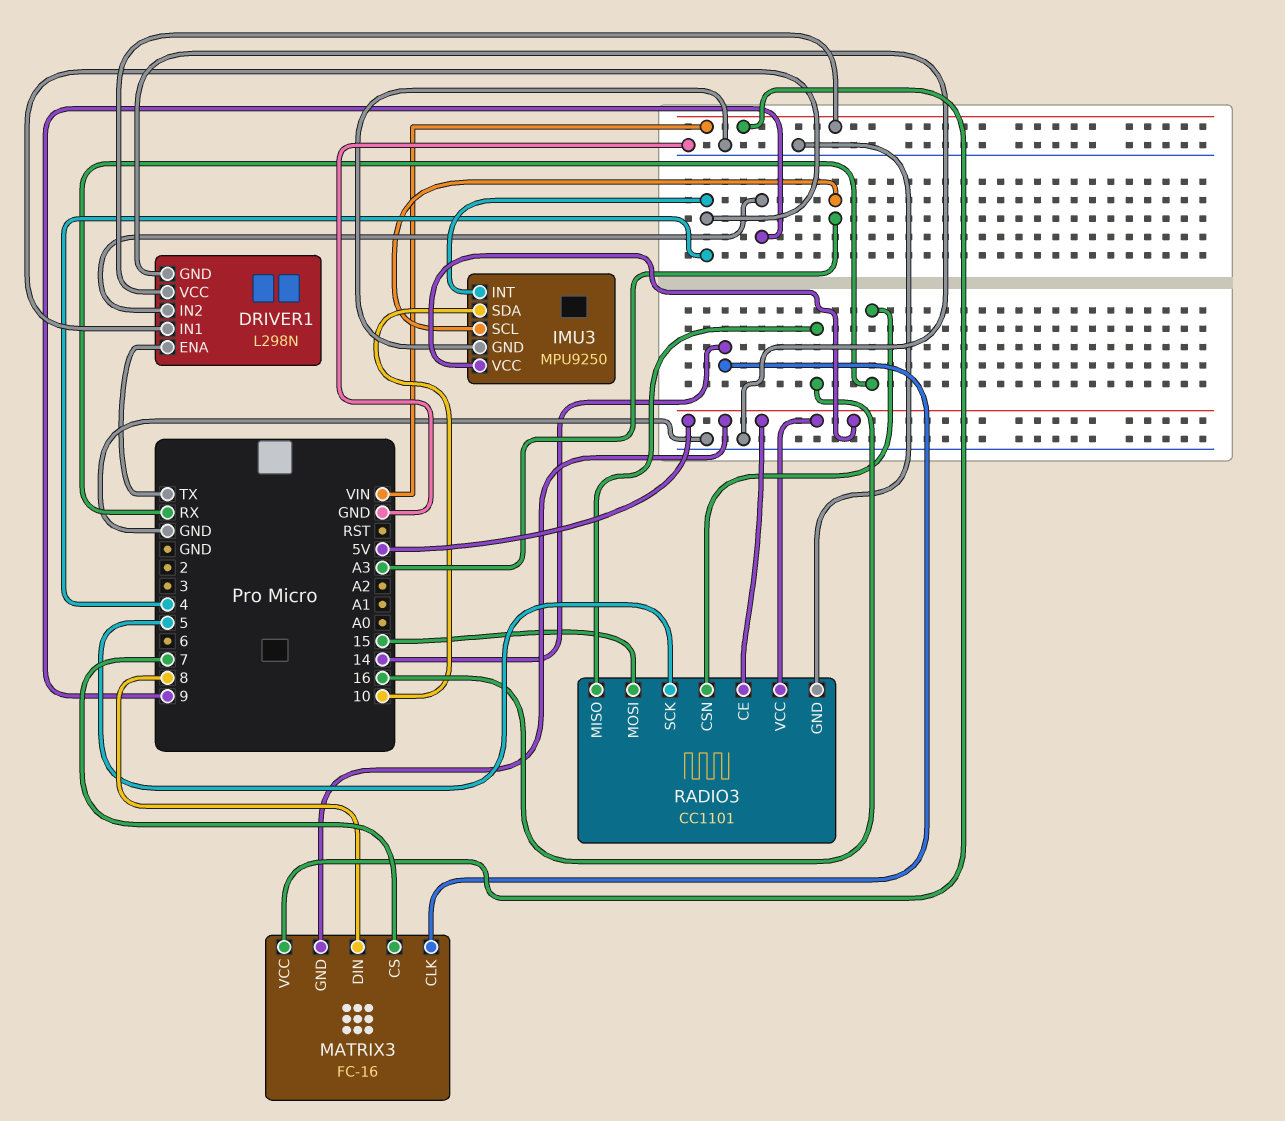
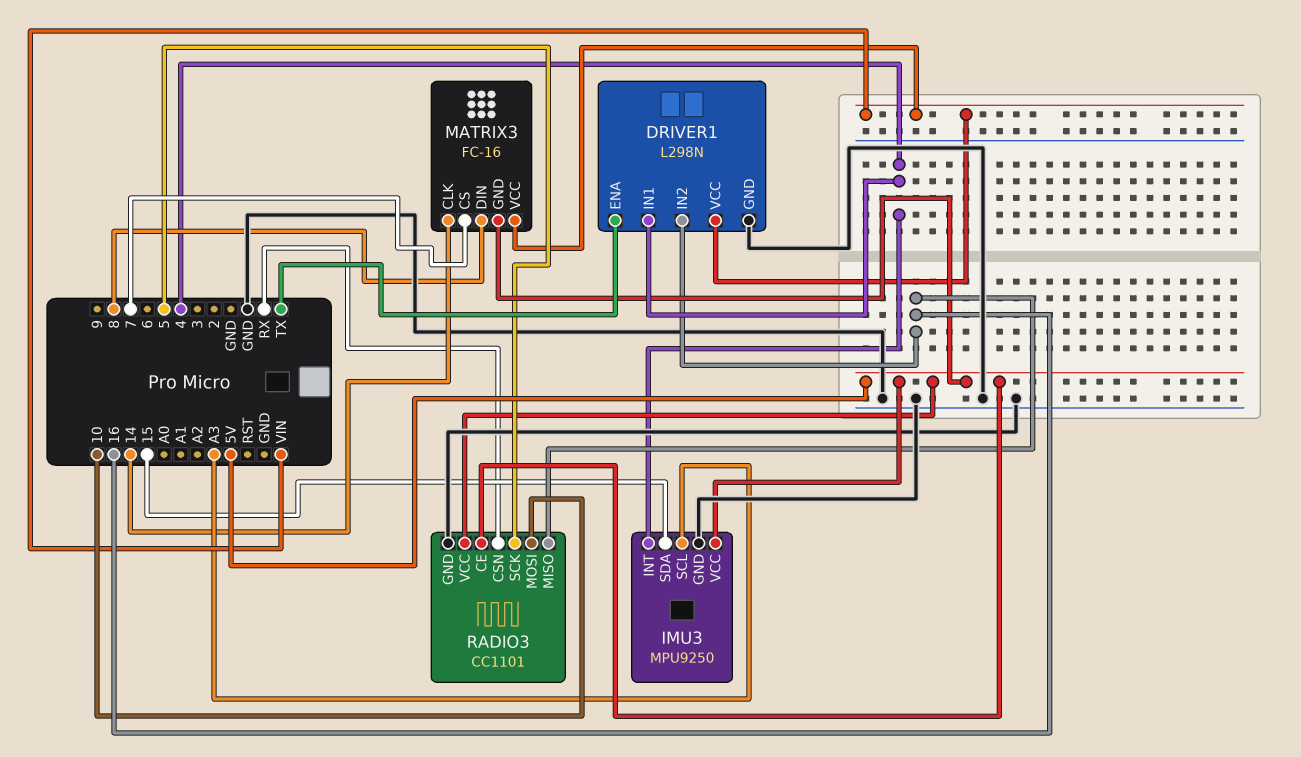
DRIVER1 pin IN2: 9 -> 16
IMU3 pin SDA: 10 -> 15
RADIO3 pin MOSI: 15 -> 10

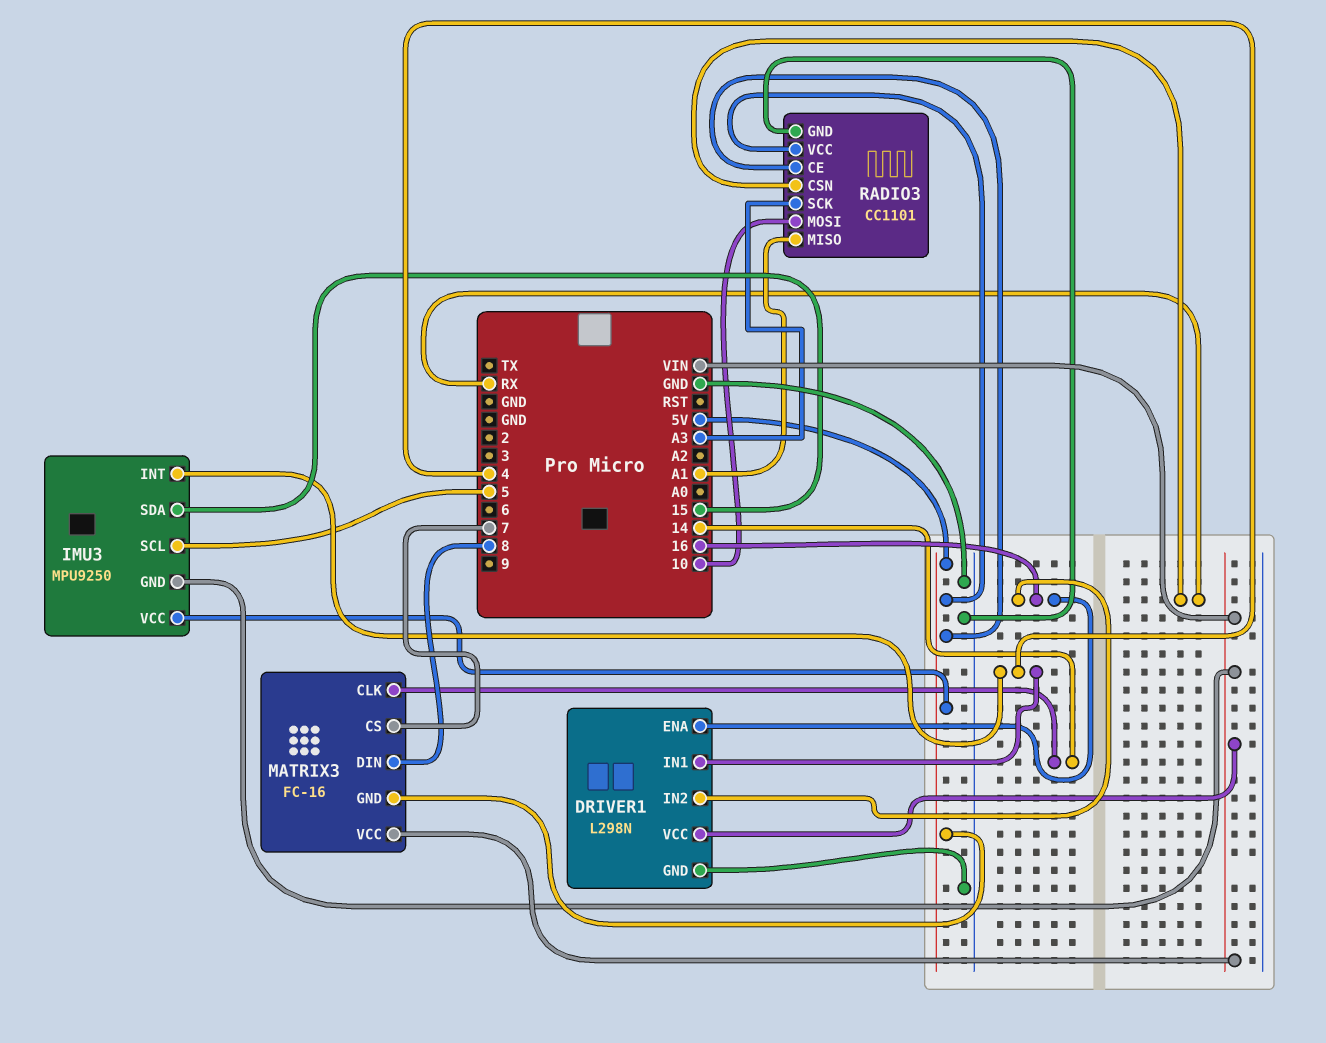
DRIVER1 pin ENA: TX -> 16
IMU3 pin GND: GND -> VIN
IMU3 pin SCL: A3 -> 5
RADIO3 pin MISO: 16 -> A1
RADIO3 pin SCK: 5 -> A3

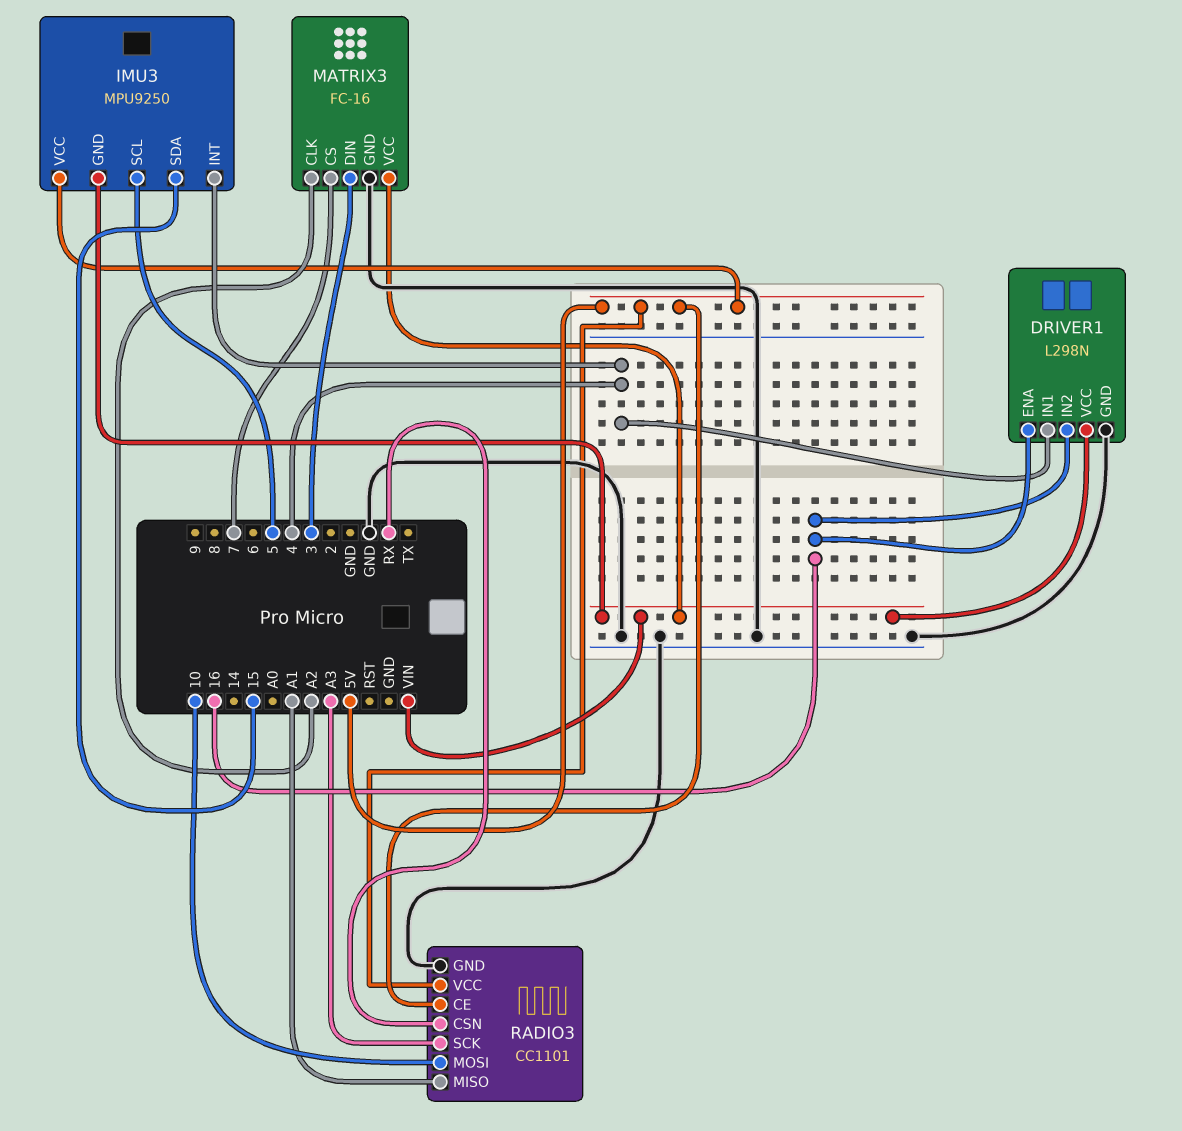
MATRIX3 pin CLK: 14 -> A2
MATRIX3 pin DIN: 8 -> 3
MATRIX3 pin GND: 5V -> GND

